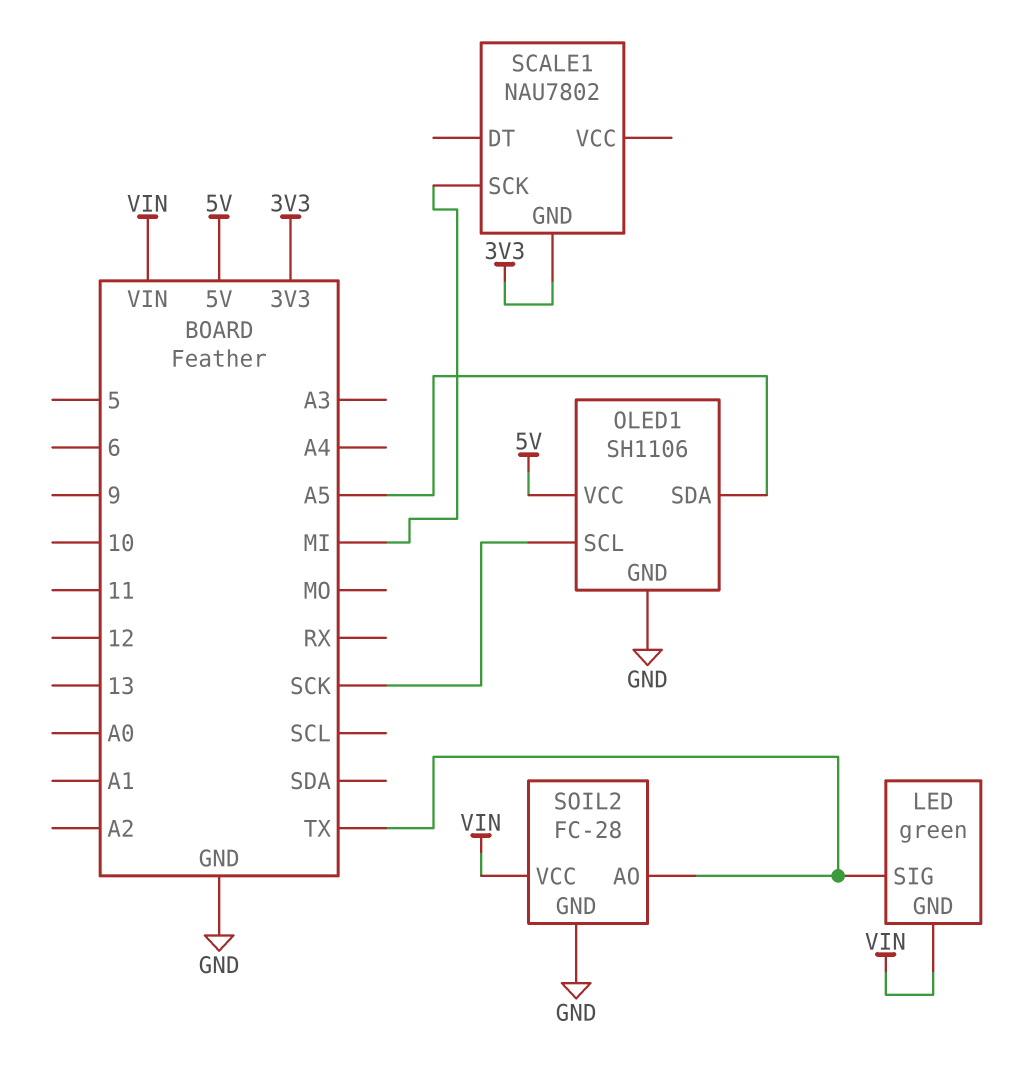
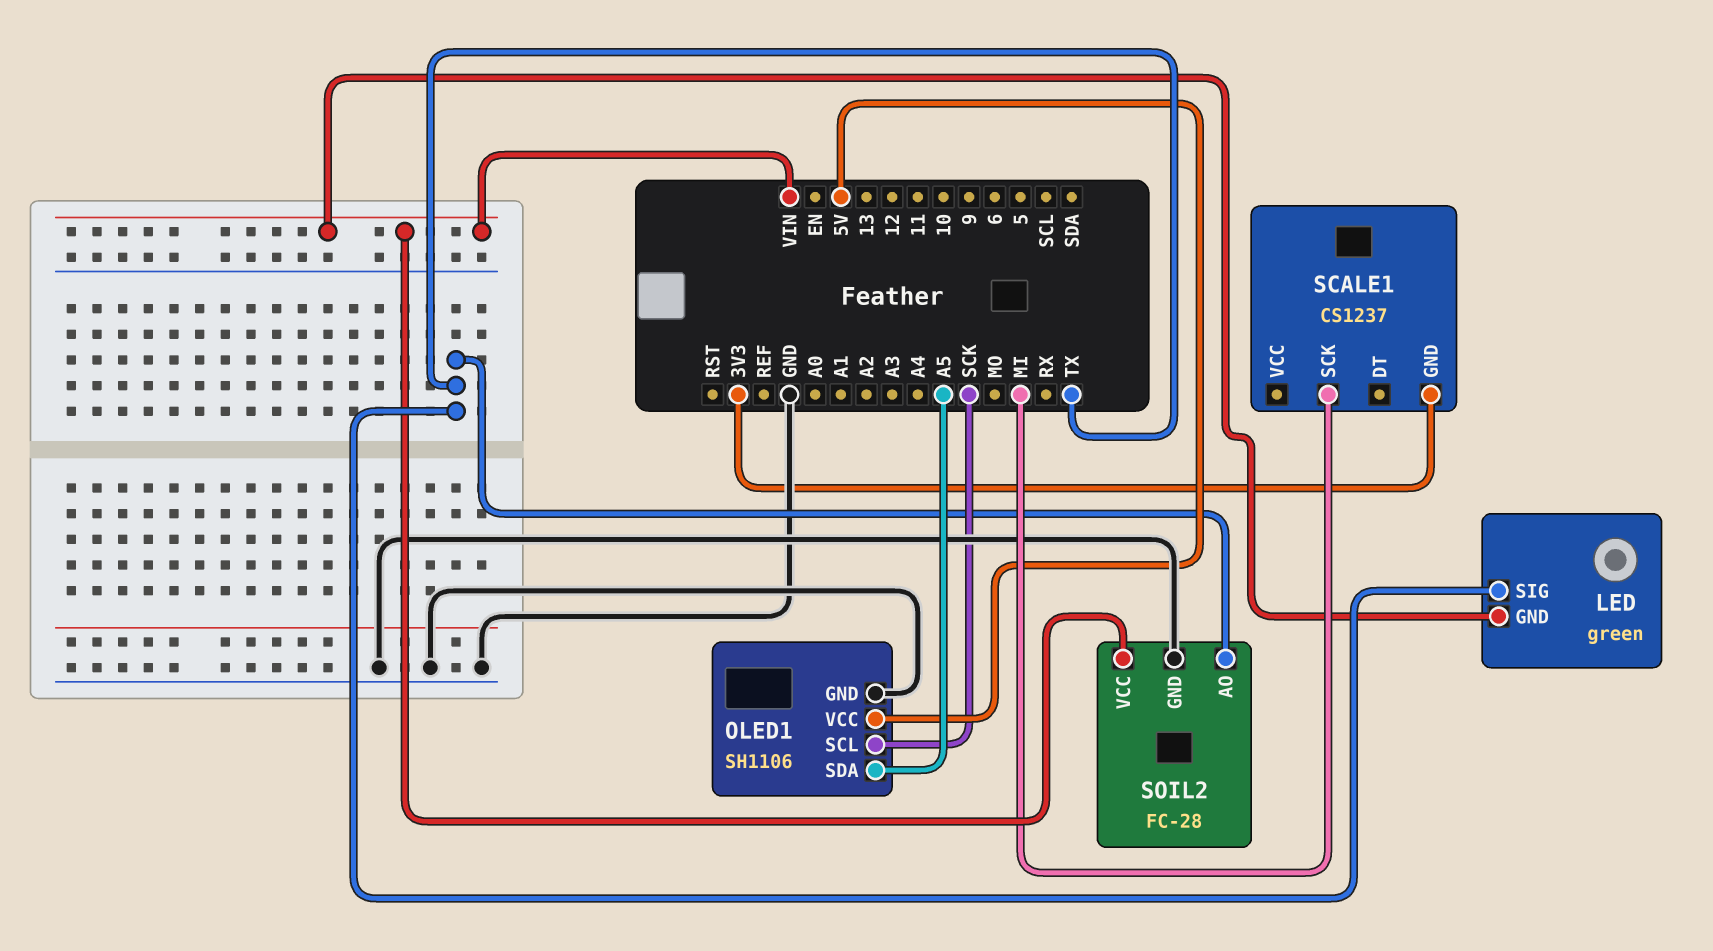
SCALE1: NAU7802 -> CS1237

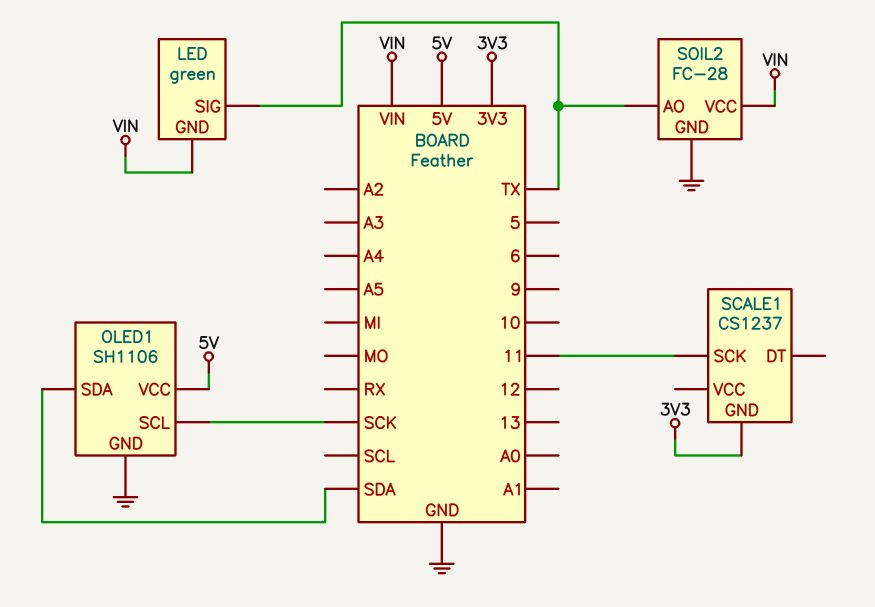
OLED1 pin SDA: A5 -> SDA
SCALE1 pin SCK: MI -> 11

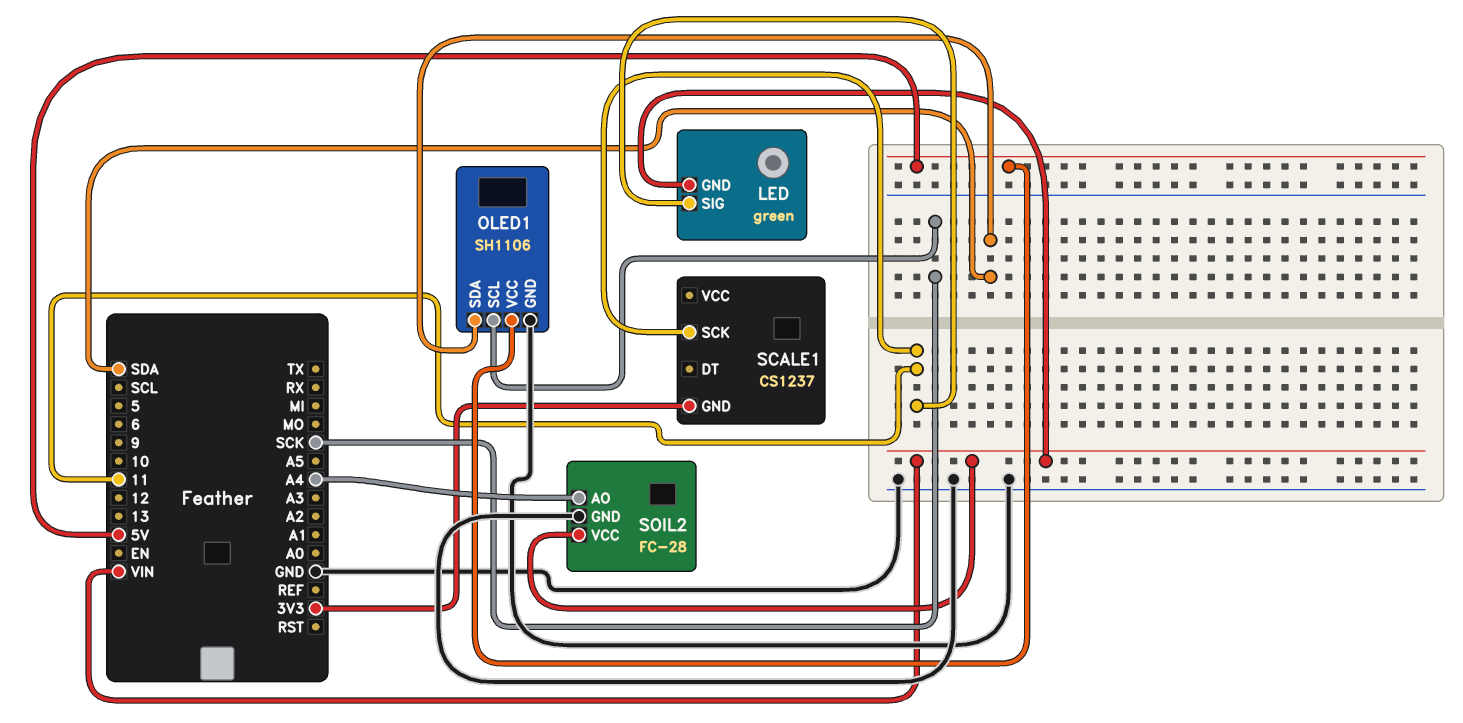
LED pin SIG: TX -> 11
SOIL2 pin AO: TX -> A4

